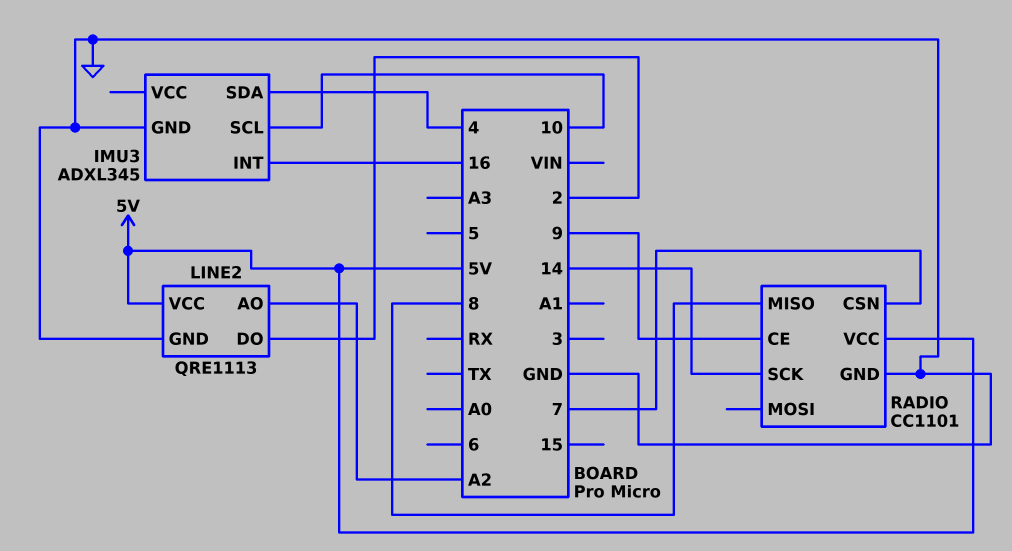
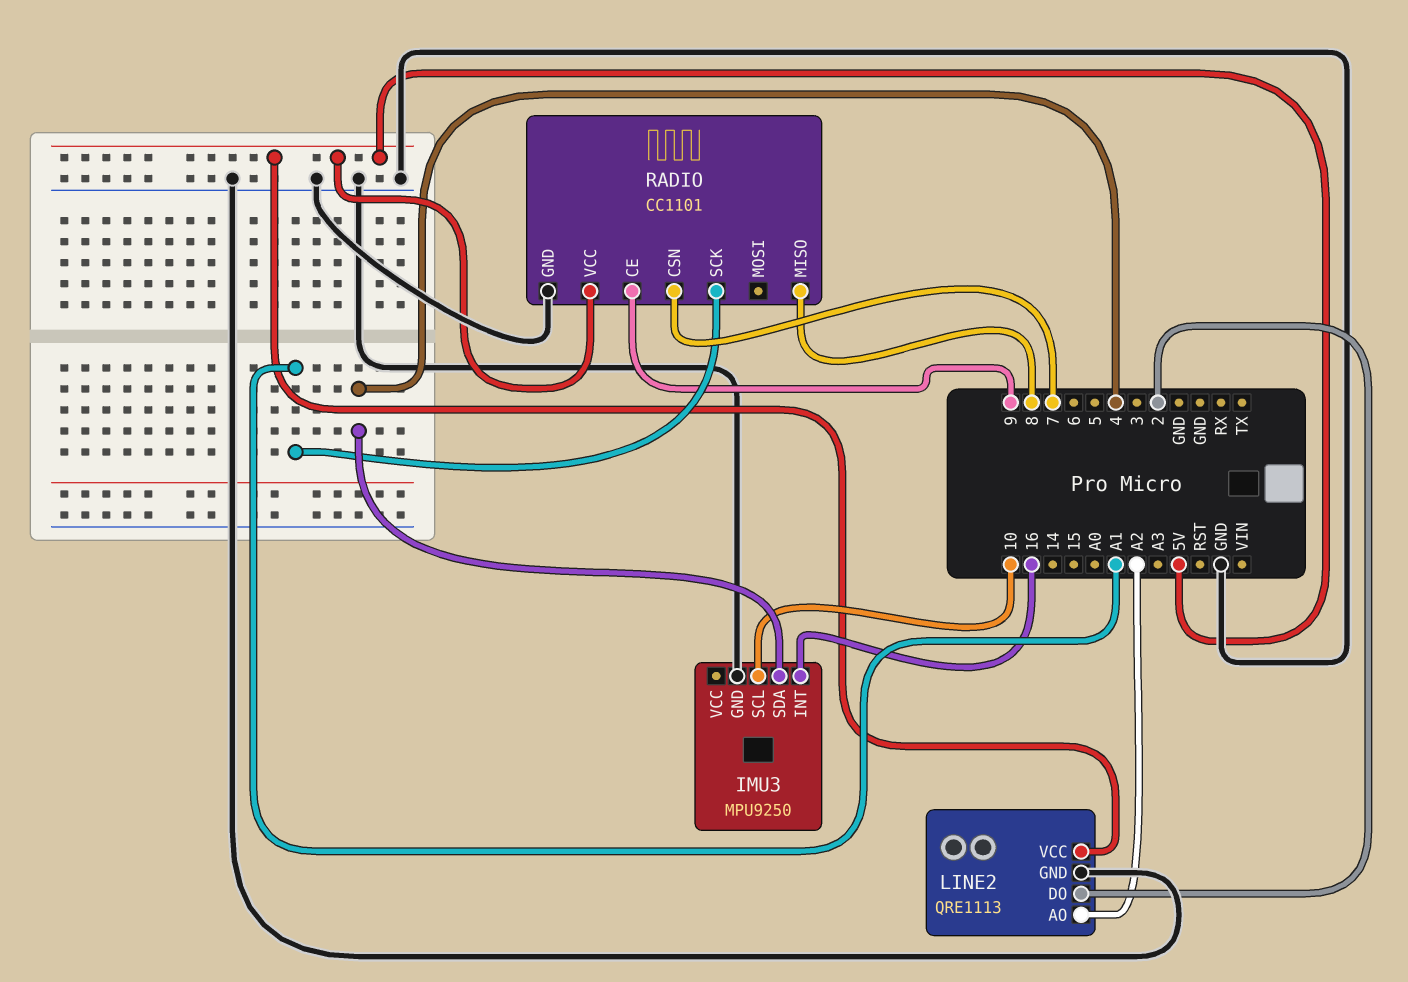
IMU3: ADXL345 -> MPU9250
RADIO pin SCK: 14 -> A1

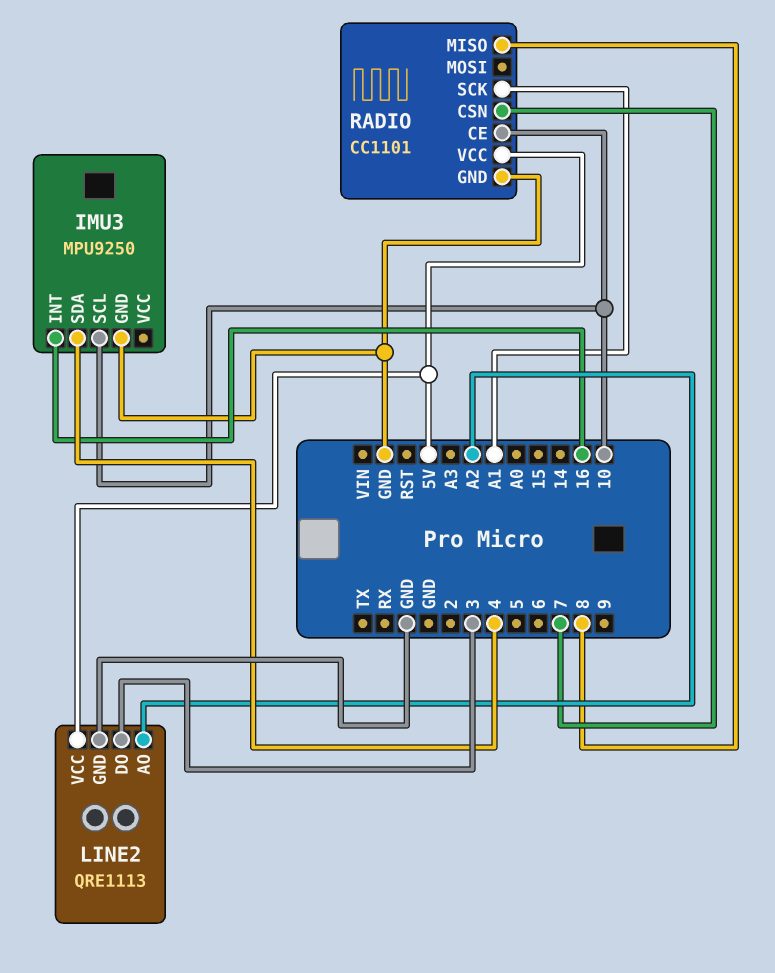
LINE2 pin DO: 2 -> 3
RADIO pin CE: 9 -> 10

